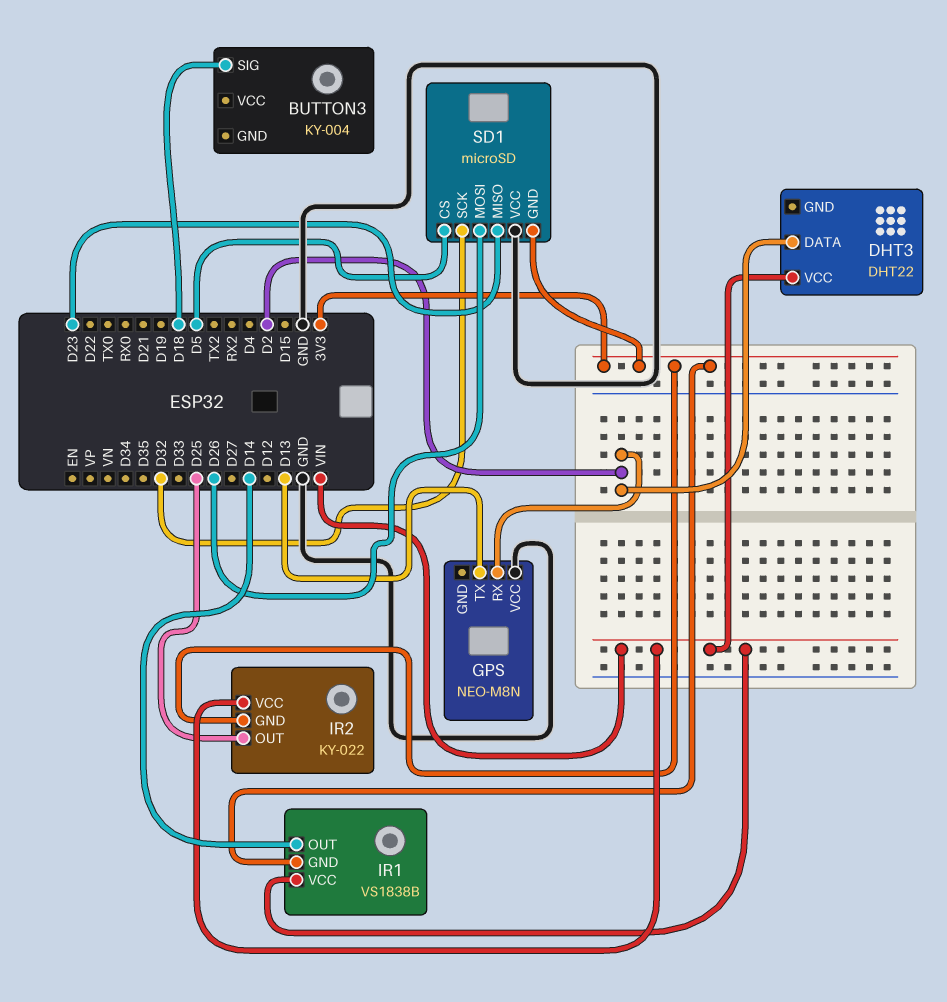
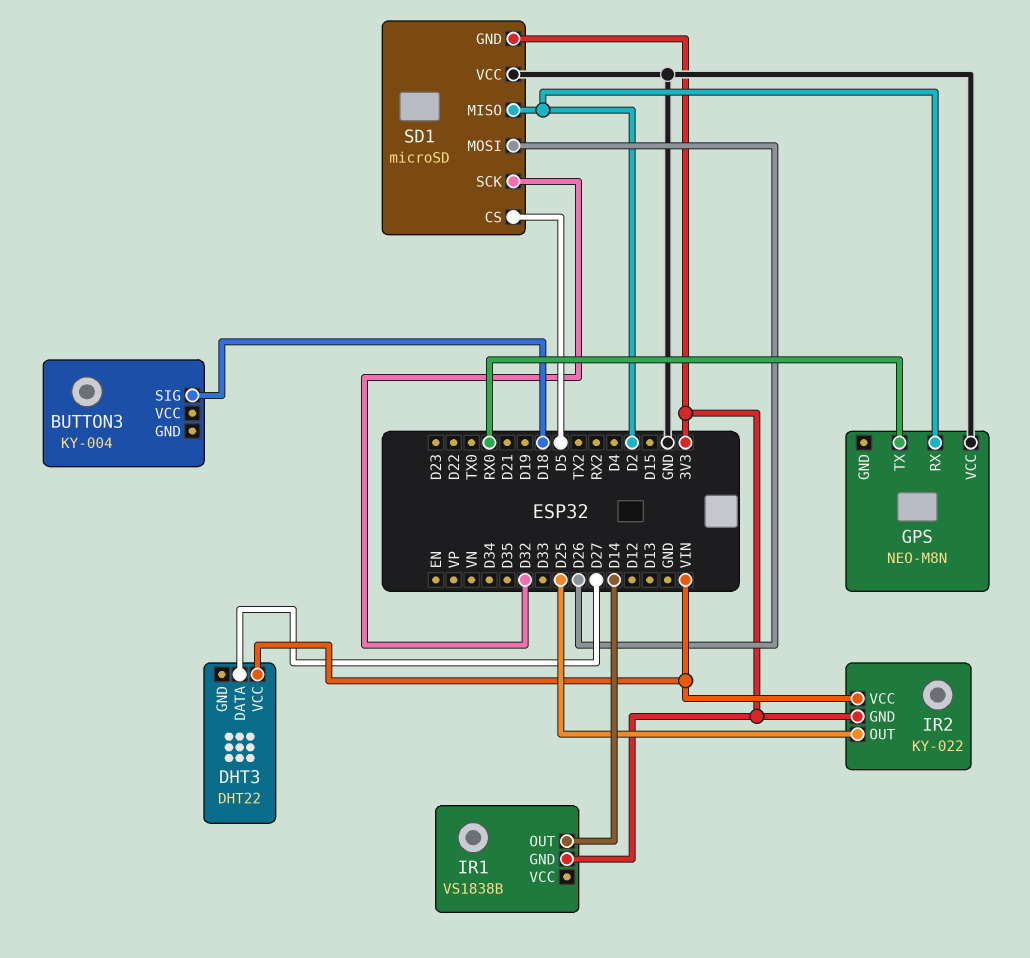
DHT3 pin DATA: D2 -> D27
GPS pin TX: D13 -> RX0
IR1 pin VCC: VIN -> none
SD1 pin MISO: D23 -> D2

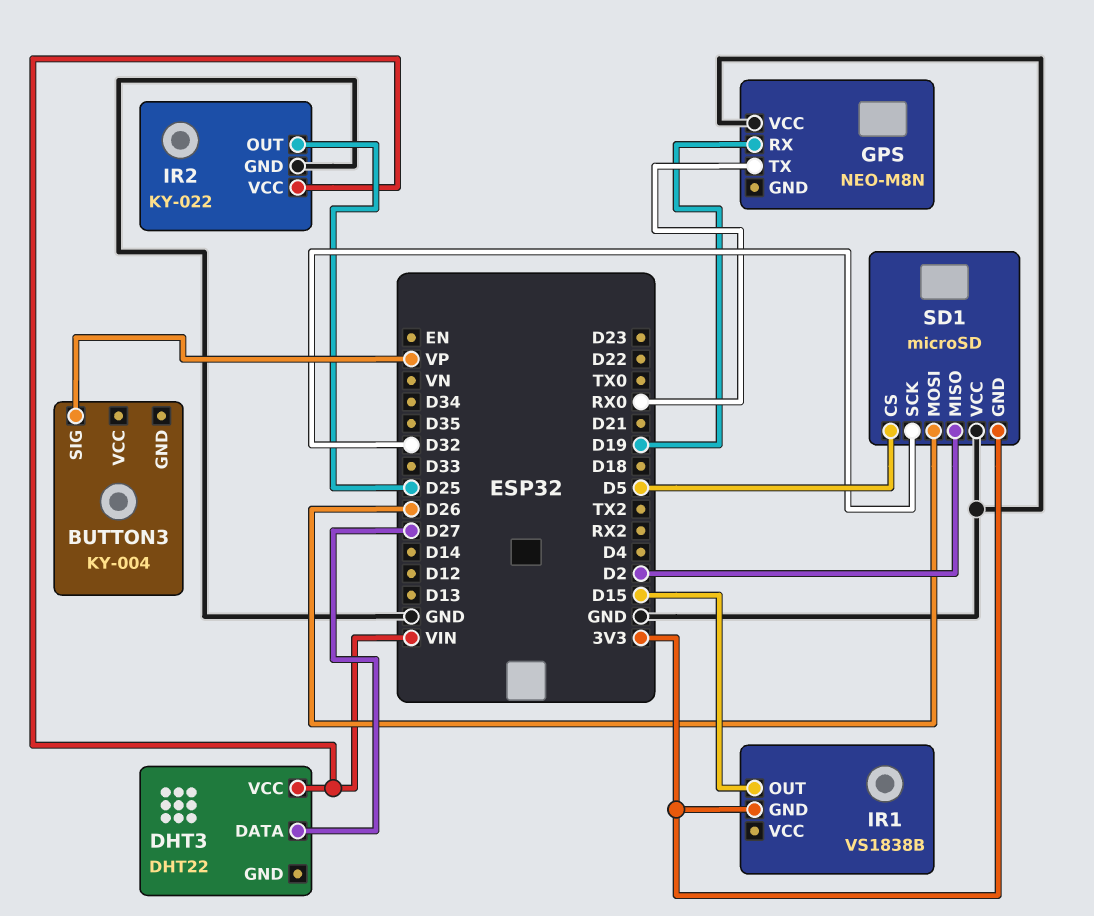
BUTTON3 pin SIG: D18 -> VP
GPS pin RX: D2 -> D19
IR1 pin OUT: D14 -> D15
IR2 pin GND: 3V3 -> GND

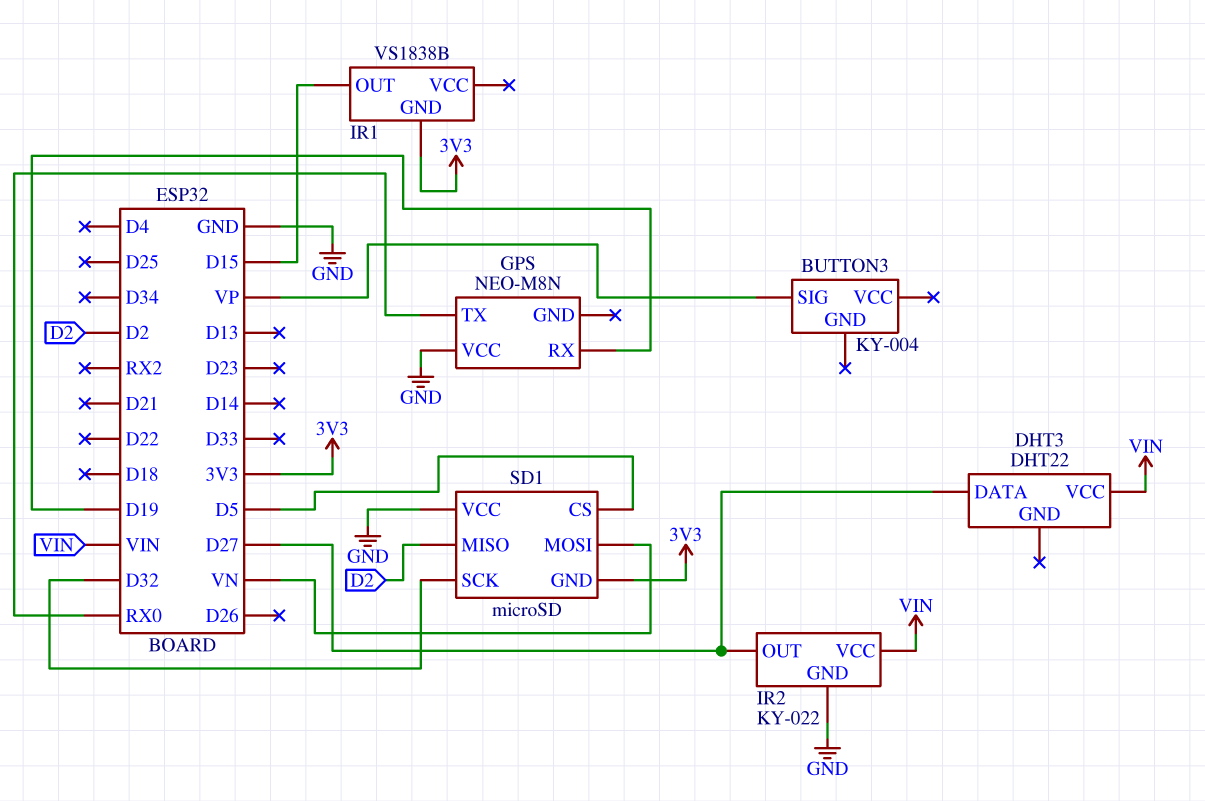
IR2 pin OUT: D25 -> D27
SD1 pin MOSI: D26 -> VN

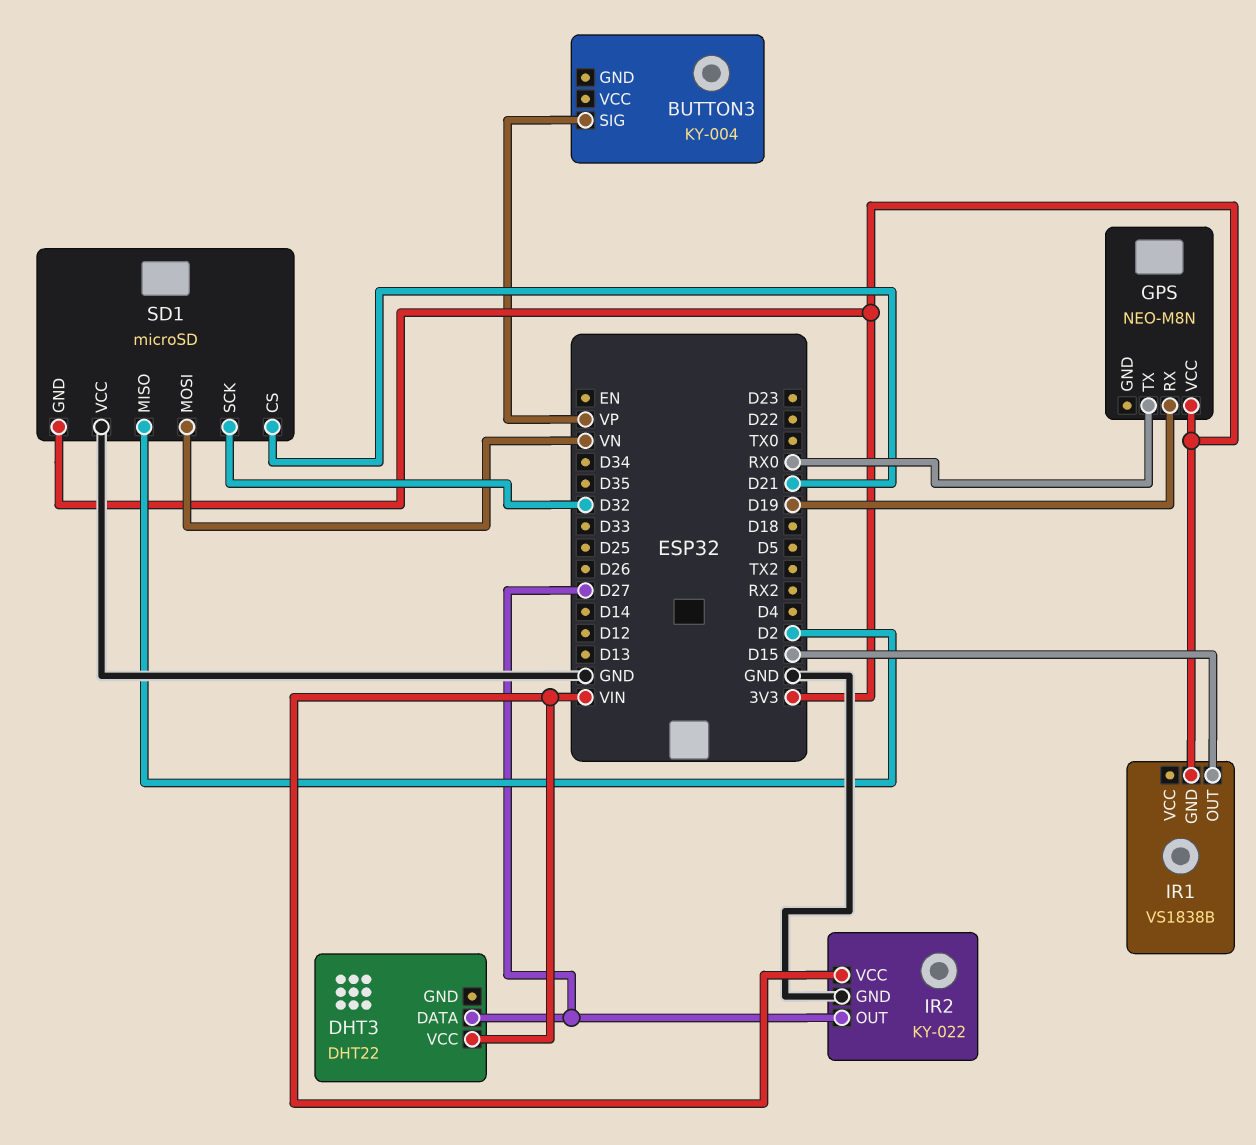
GPS pin VCC: GND -> 3V3
SD1 pin CS: D5 -> D21

